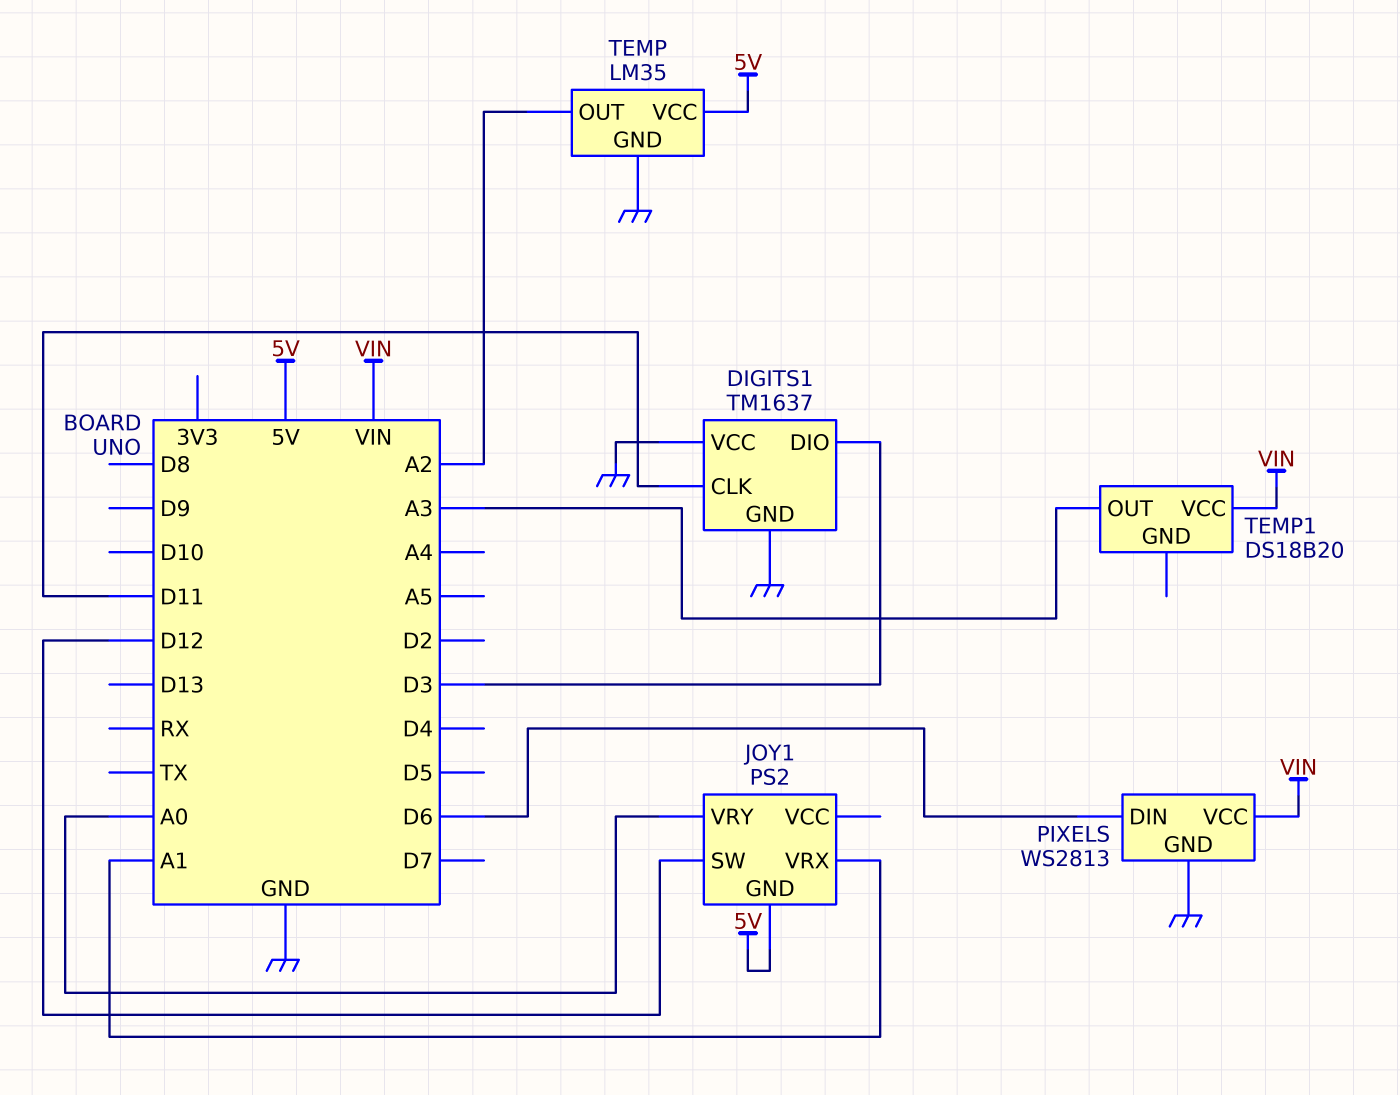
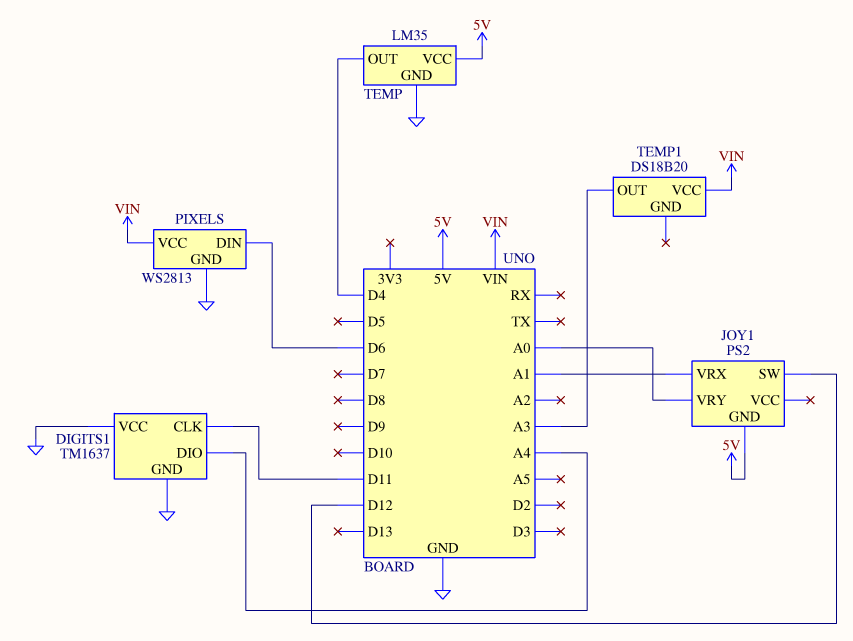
DIGITS1 pin DIO: D3 -> A4
TEMP pin OUT: A2 -> D4

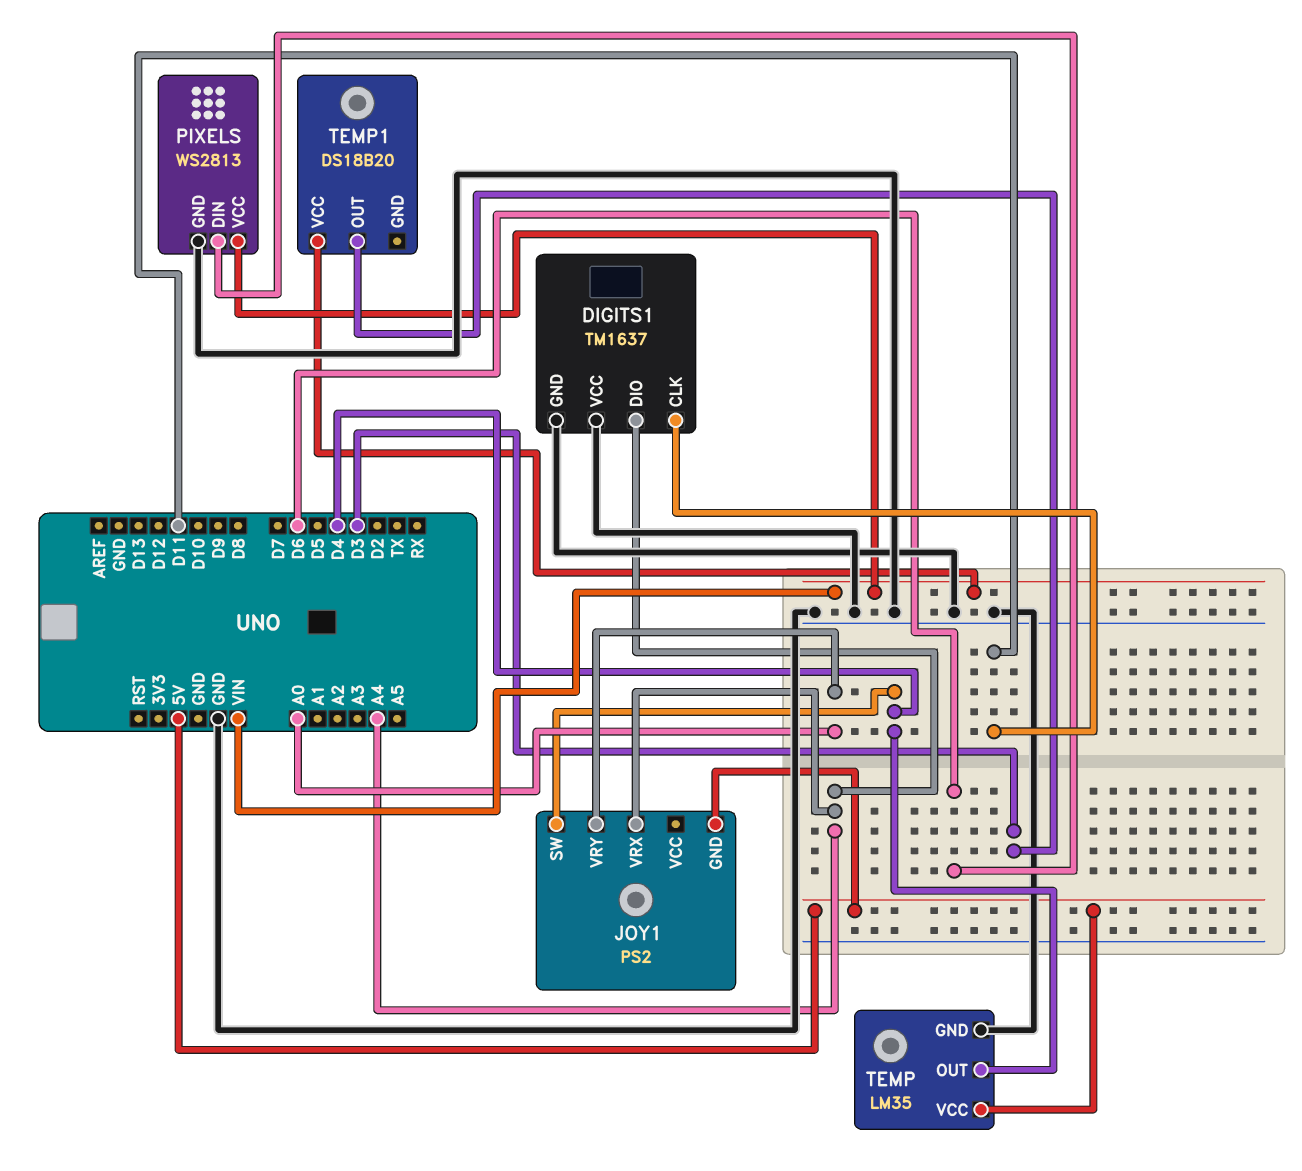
JOY1 pin SW: D12 -> D4
JOY1 pin VRX: A1 -> A4
TEMP1 pin OUT: A3 -> D3

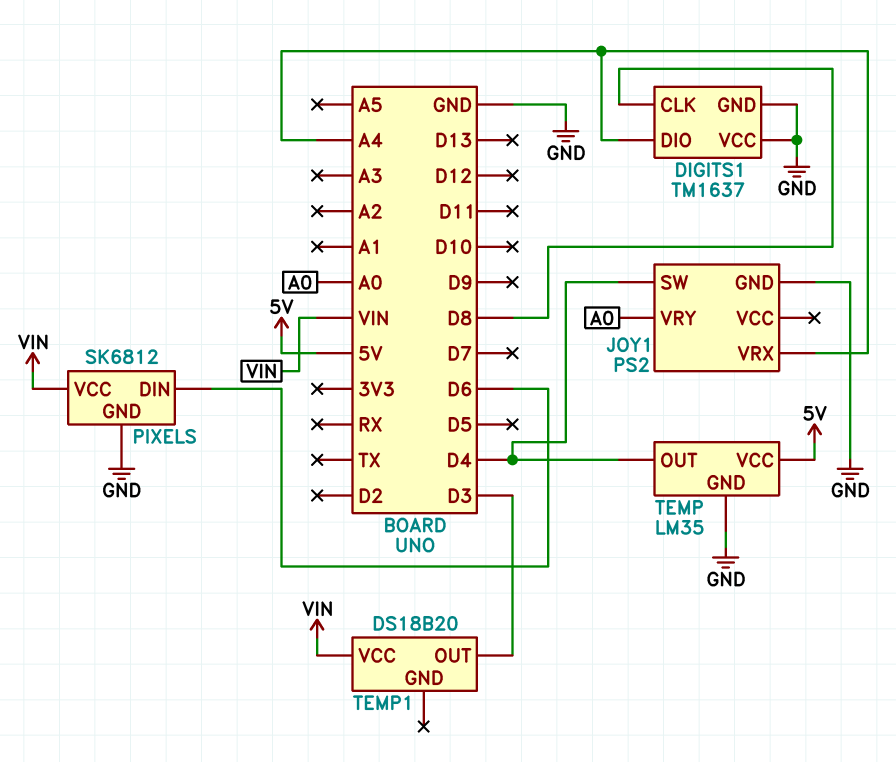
DIGITS1 pin CLK: D11 -> D8
JOY1 pin GND: 5V -> GND
PIXELS: WS2813 -> SK6812

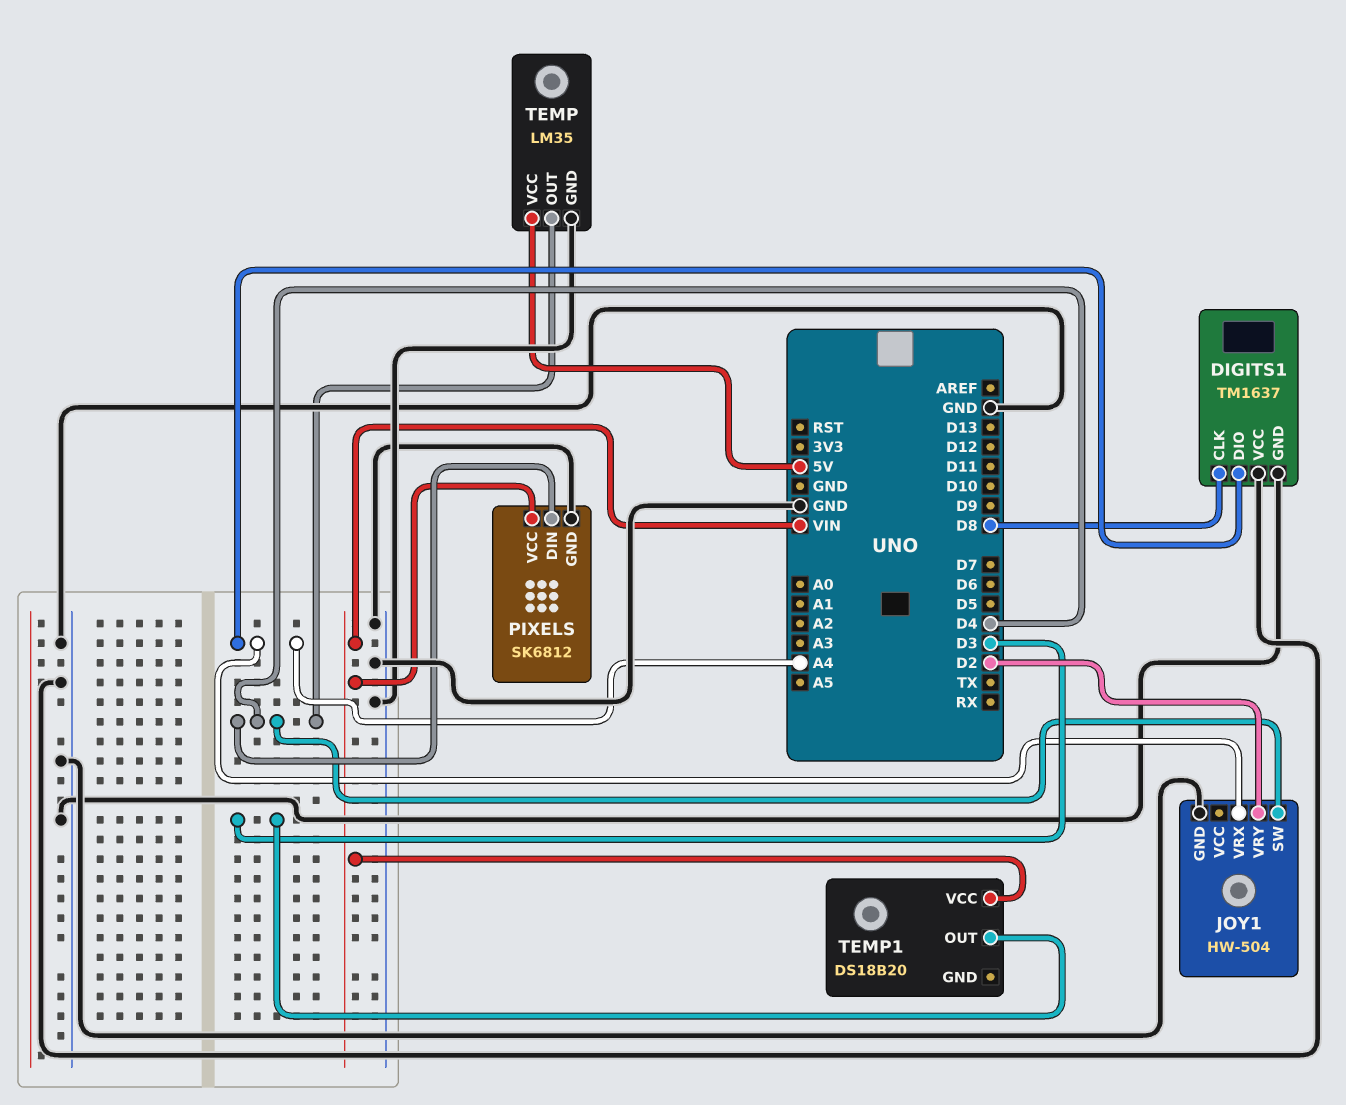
JOY1: PS2 -> HW-504
JOY1 pin VRY: A0 -> D2
PIXELS pin DIN: D6 -> D4

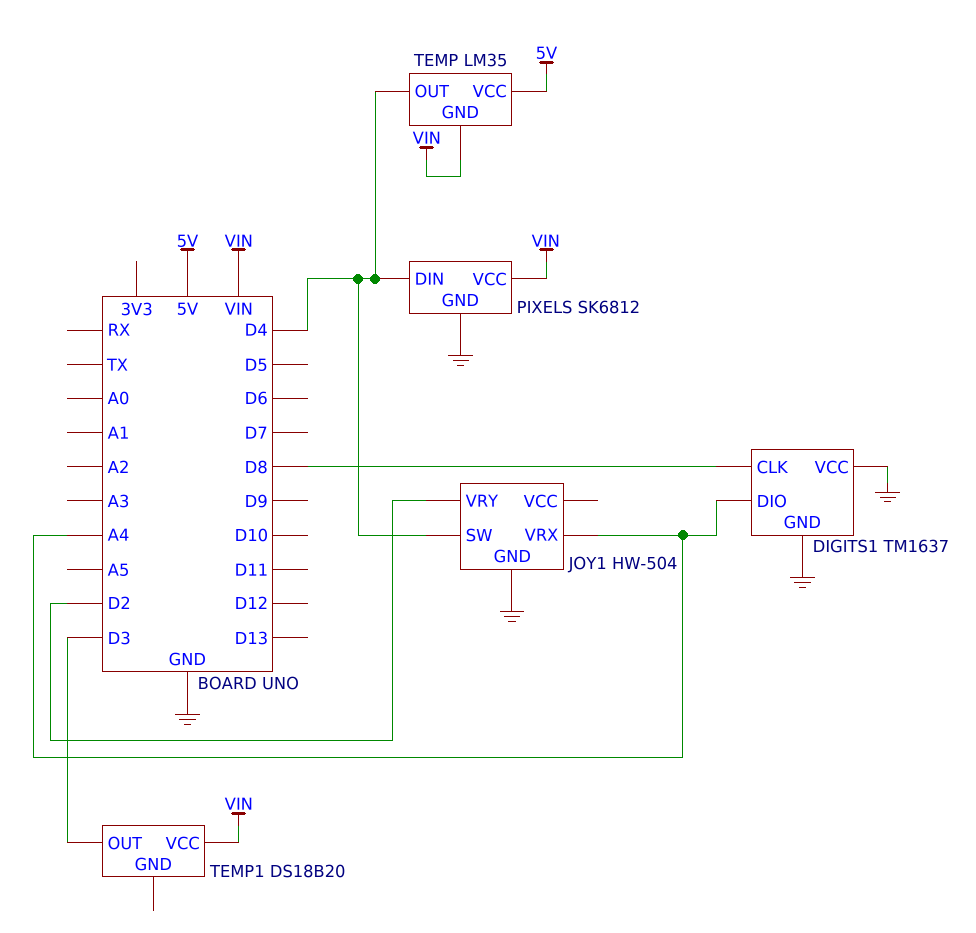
TEMP pin GND: GND -> VIN

